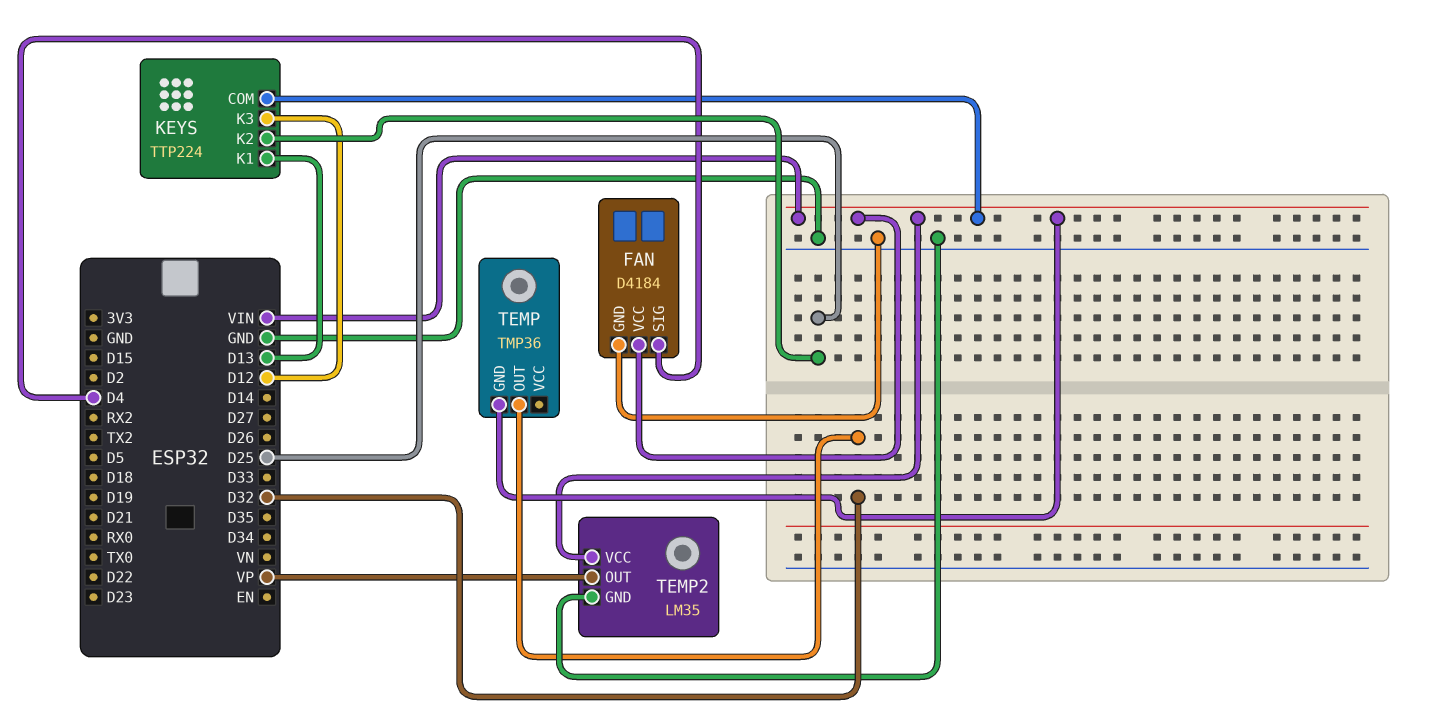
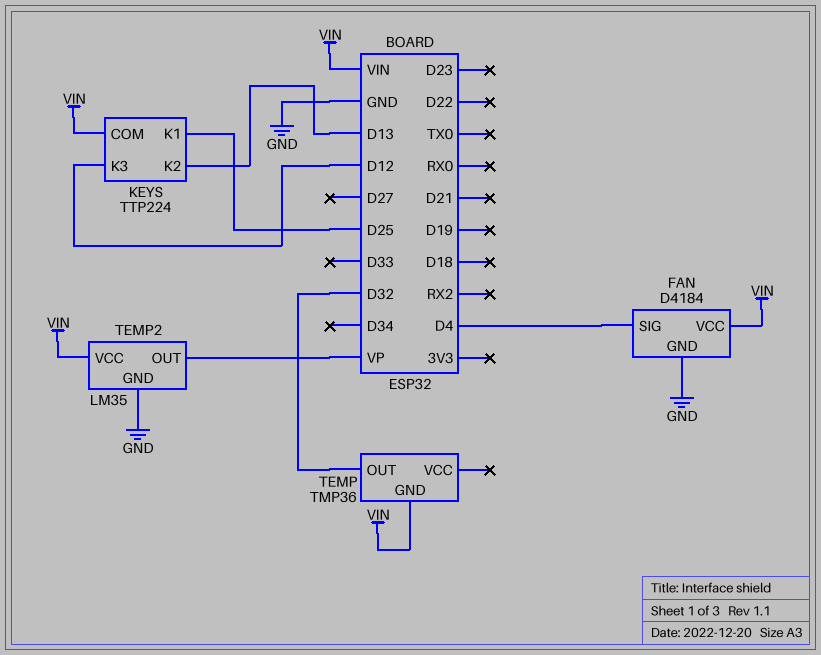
KEYS pin K1: D13 -> D25
KEYS pin K2: D25 -> D13

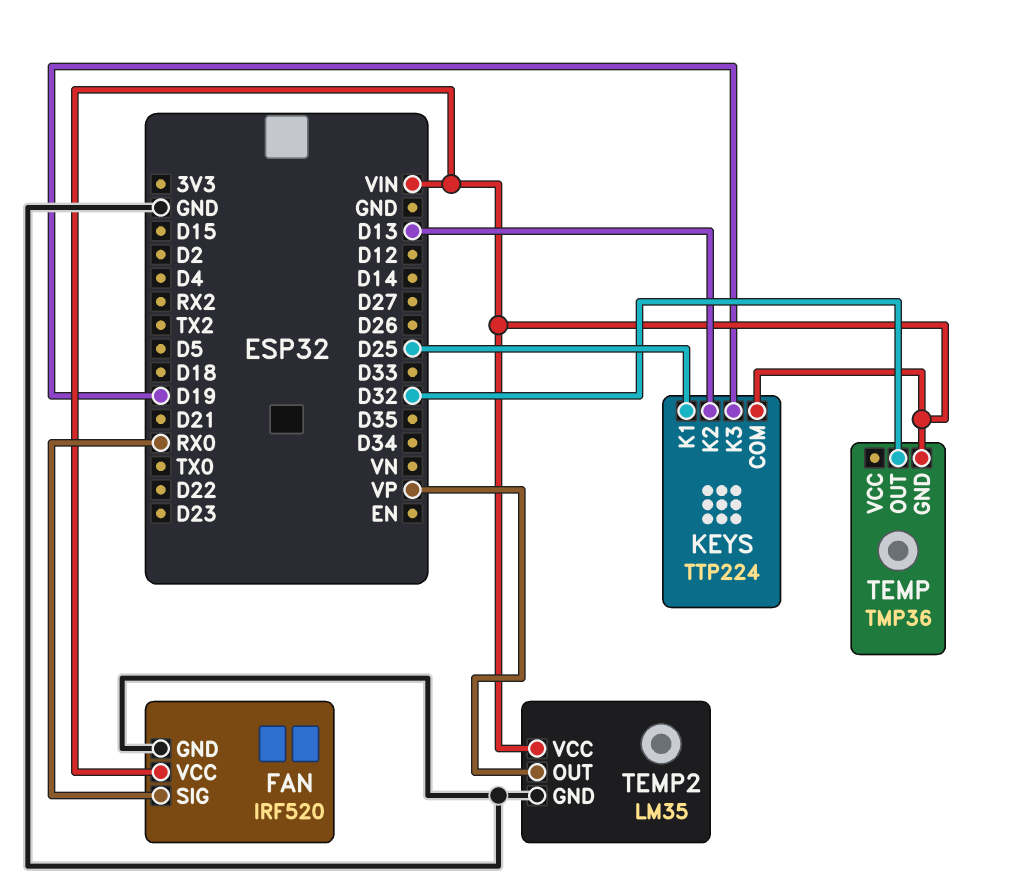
FAN: D4184 -> IRF520
FAN pin SIG: D4 -> RX0
KEYS pin K3: D12 -> D19

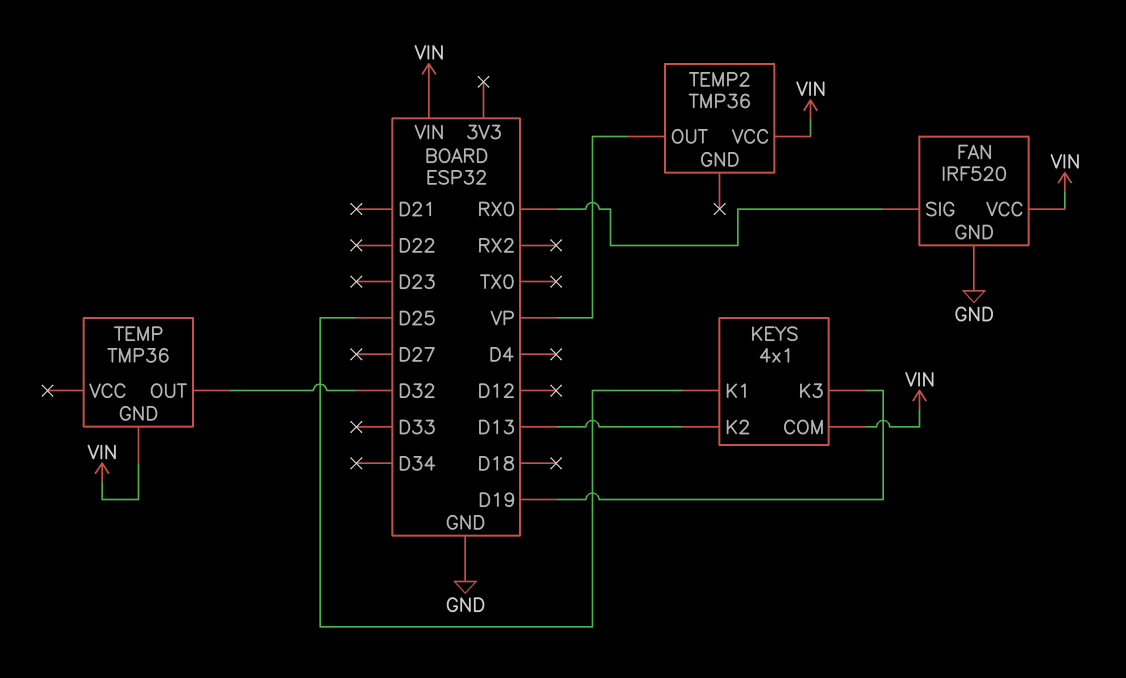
KEYS: TTP224 -> 4x1
TEMP2: LM35 -> TMP36
TEMP2 pin GND: GND -> none

